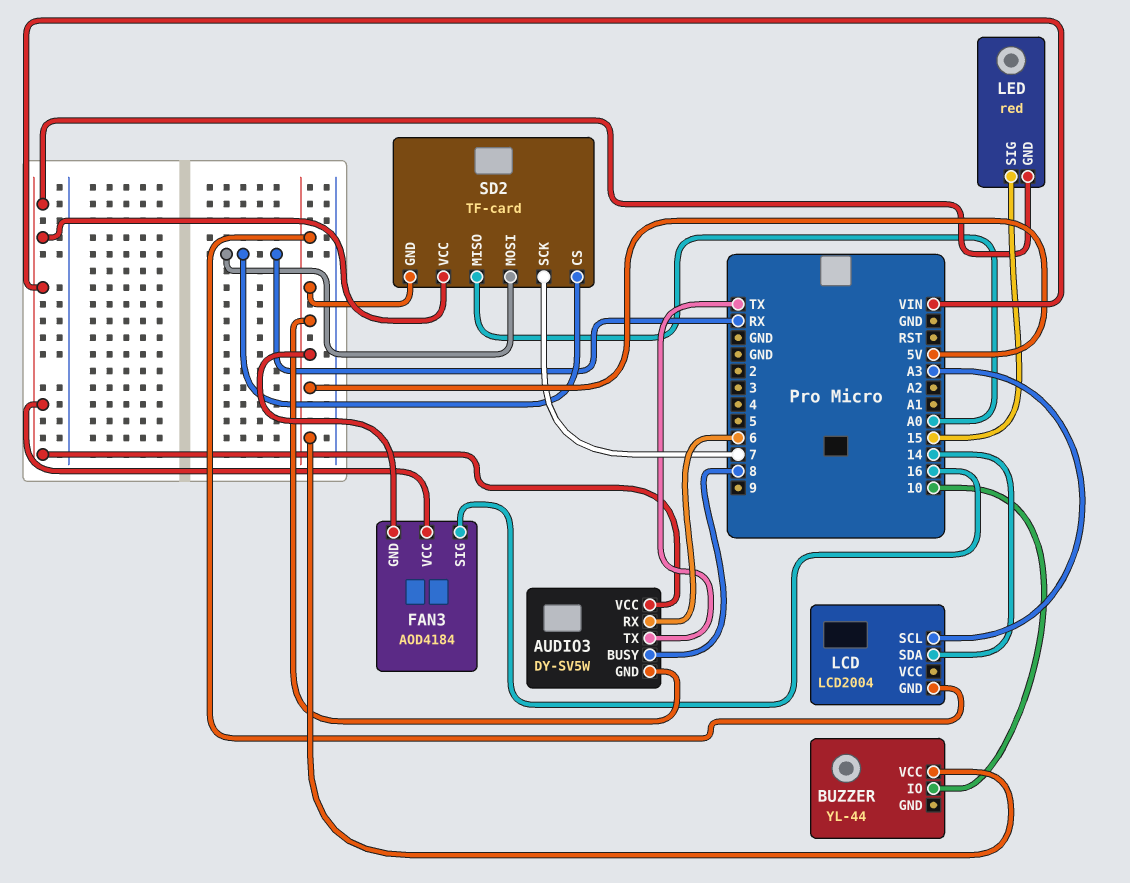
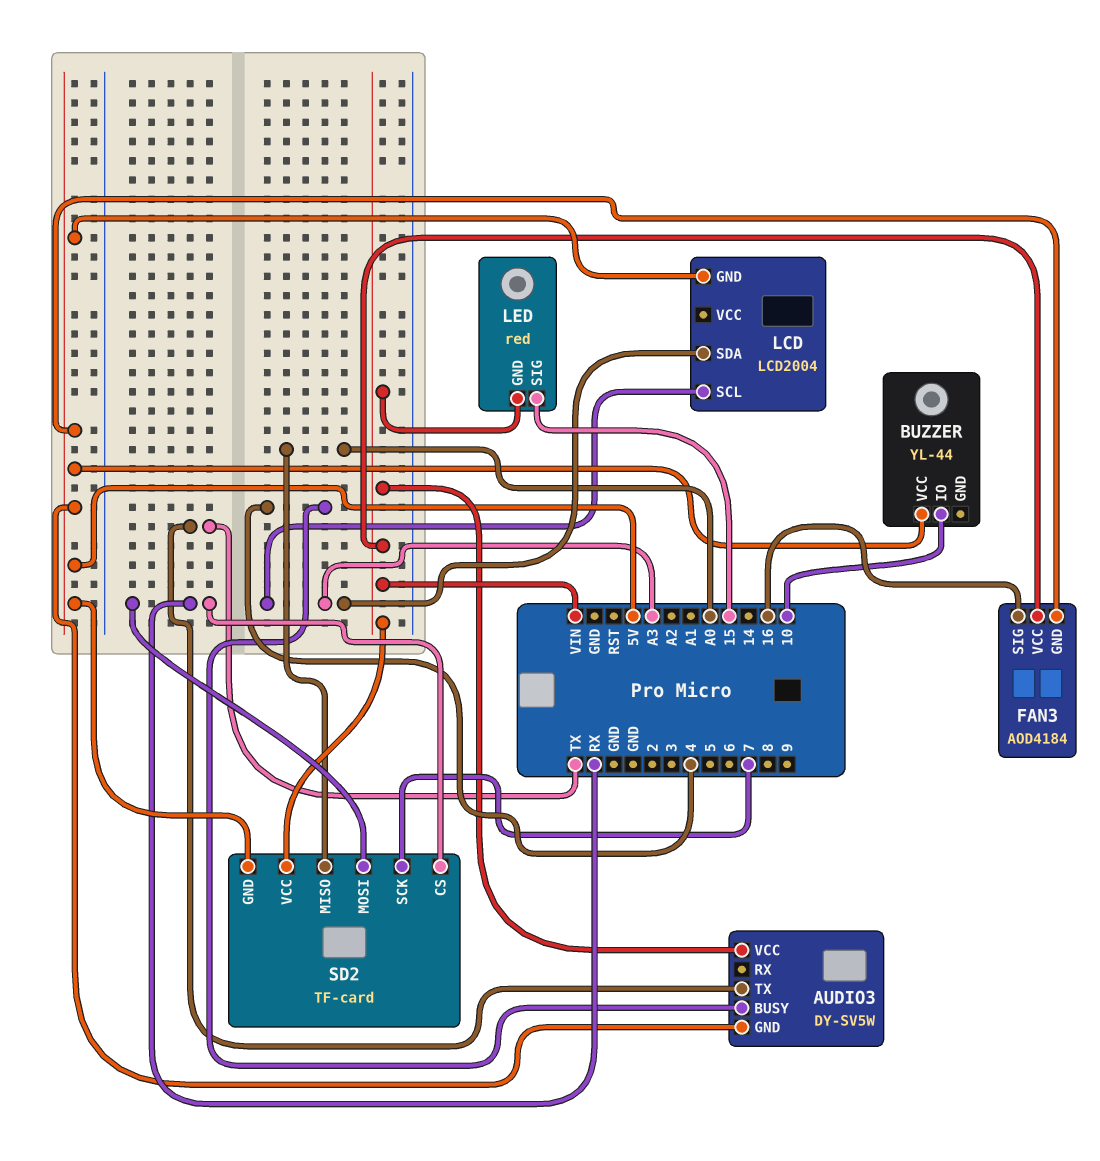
AUDIO3 pin BUSY: 8 -> 4
AUDIO3 pin RX: 6 -> none
LCD pin SDA: 14 -> A3

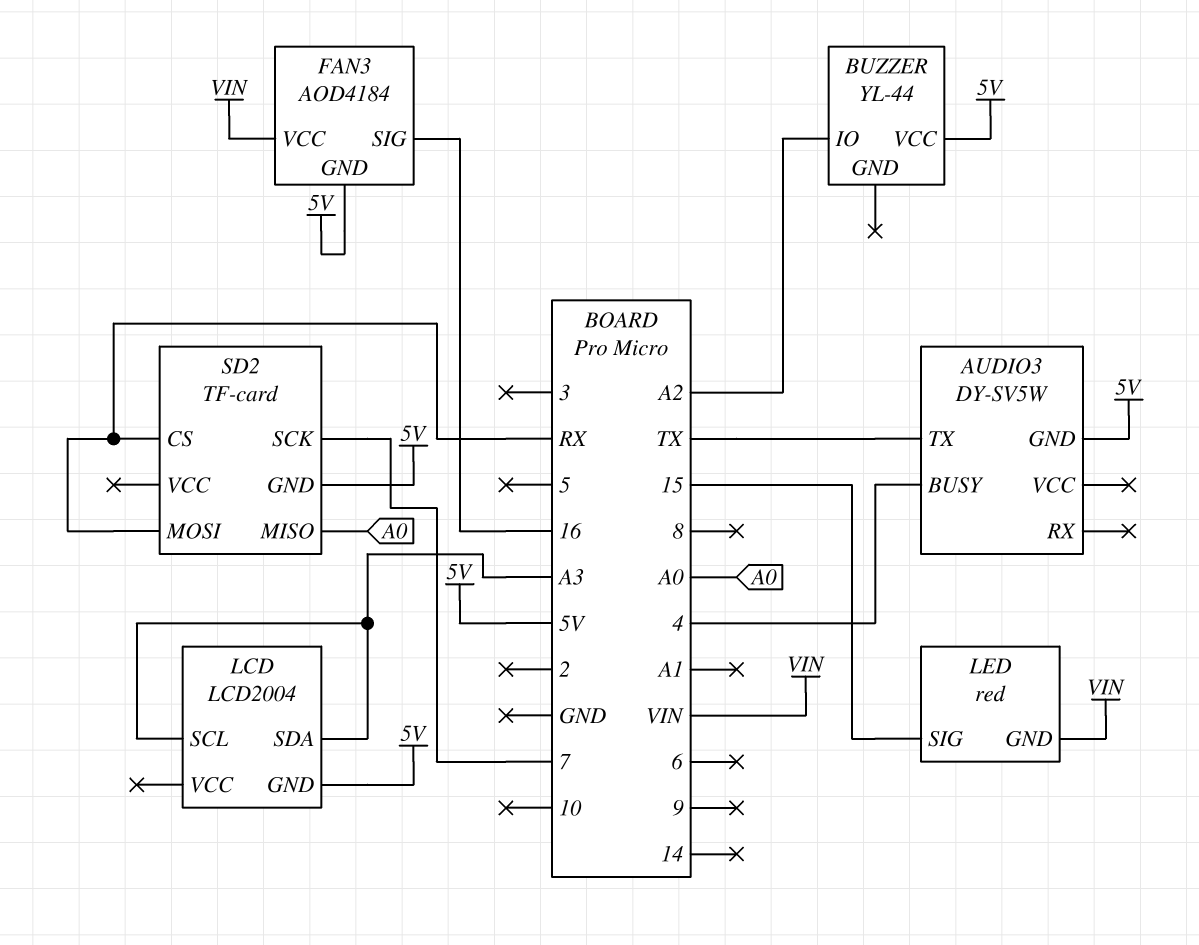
AUDIO3 pin VCC: VIN -> none
BUZZER pin IO: 10 -> A2
SD2 pin VCC: VIN -> none

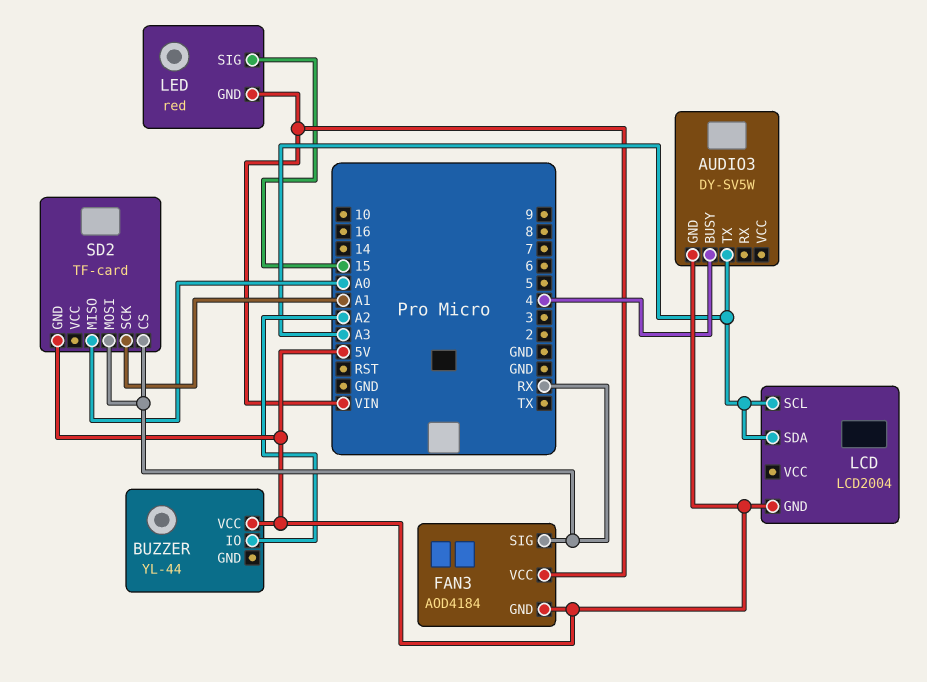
AUDIO3 pin TX: TX -> A3
FAN3 pin SIG: 16 -> RX
SD2 pin SCK: 7 -> A1

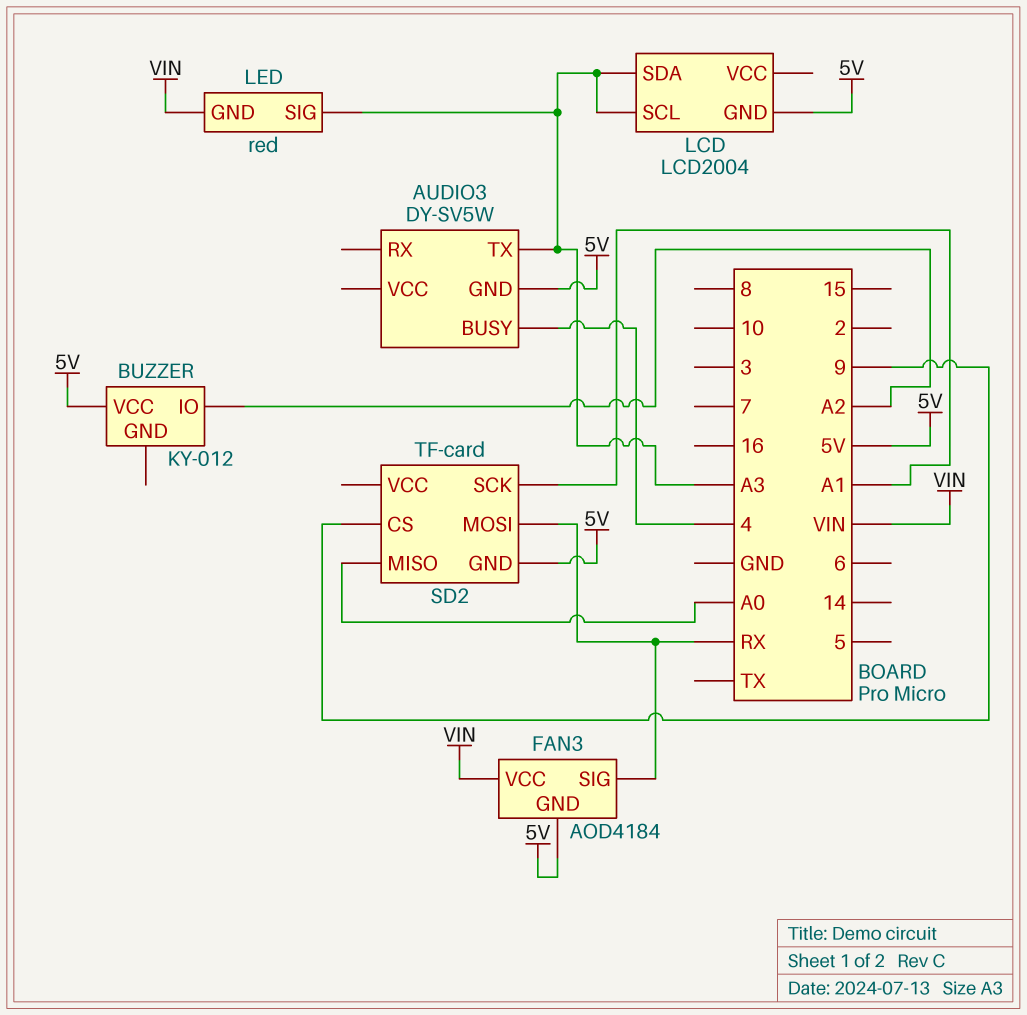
BUZZER: YL-44 -> KY-012
LED pin SIG: 15 -> A3
SD2 pin CS: RX -> 9

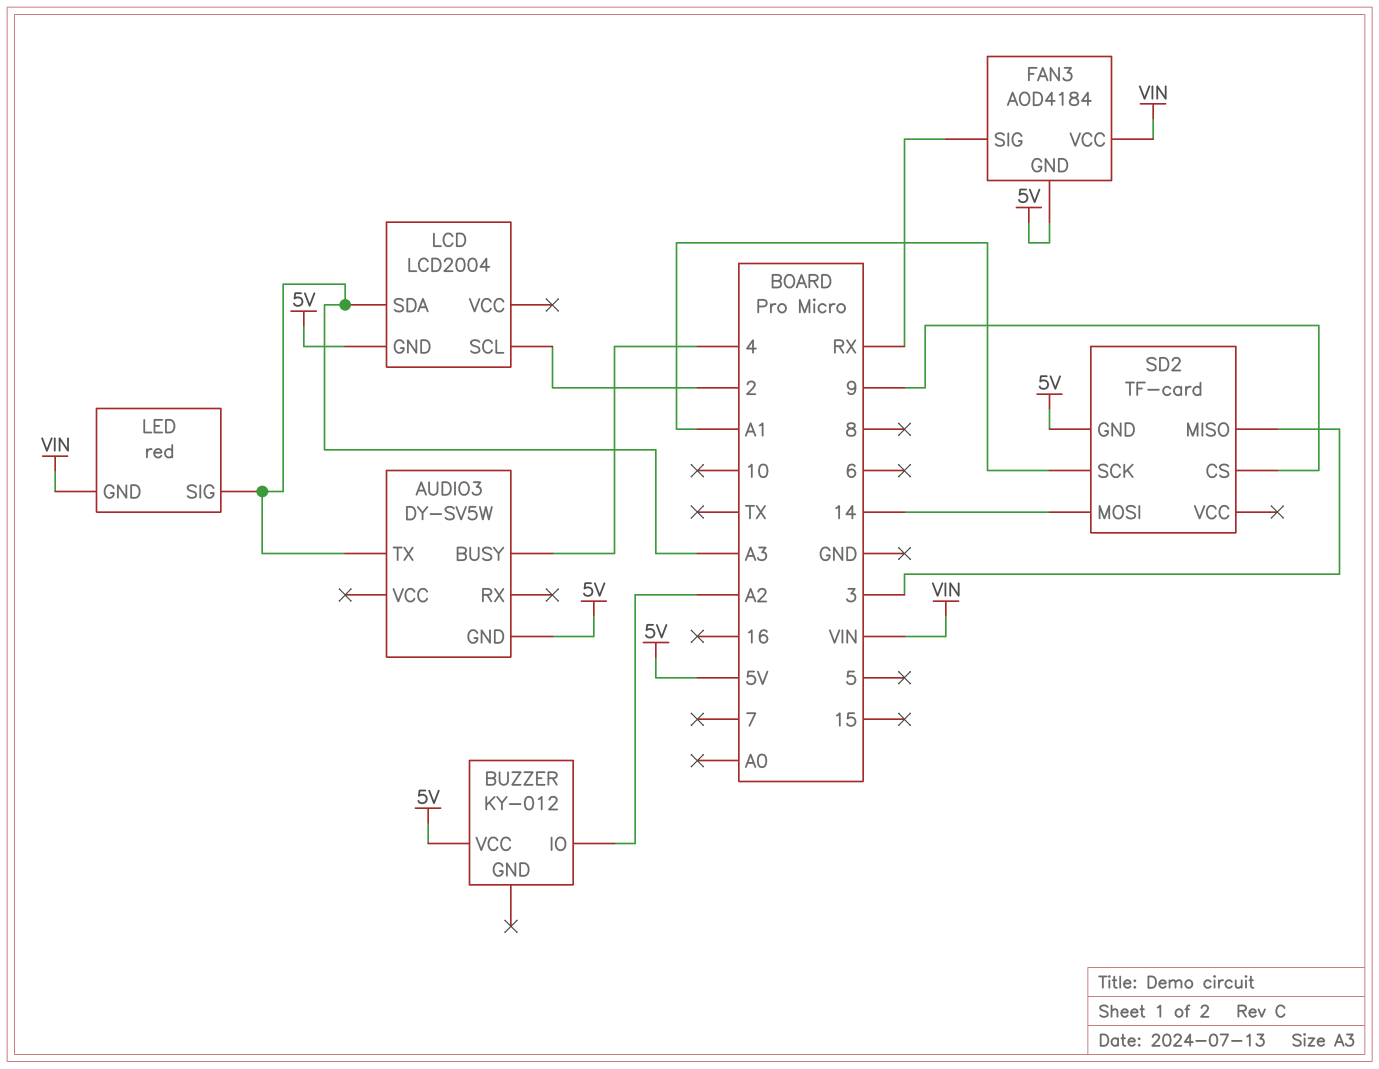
LCD pin SCL: A3 -> 2
SD2 pin MISO: A0 -> 3
SD2 pin MOSI: RX -> 14

